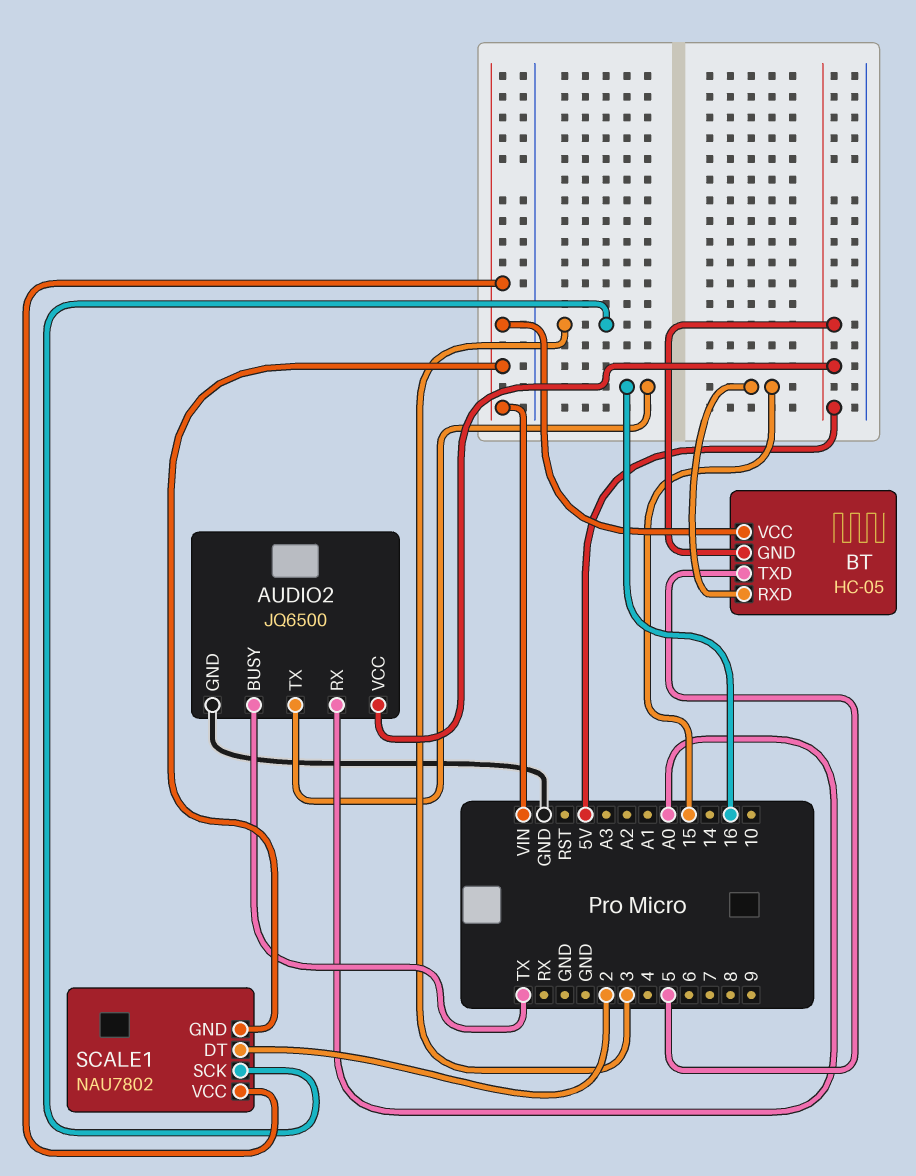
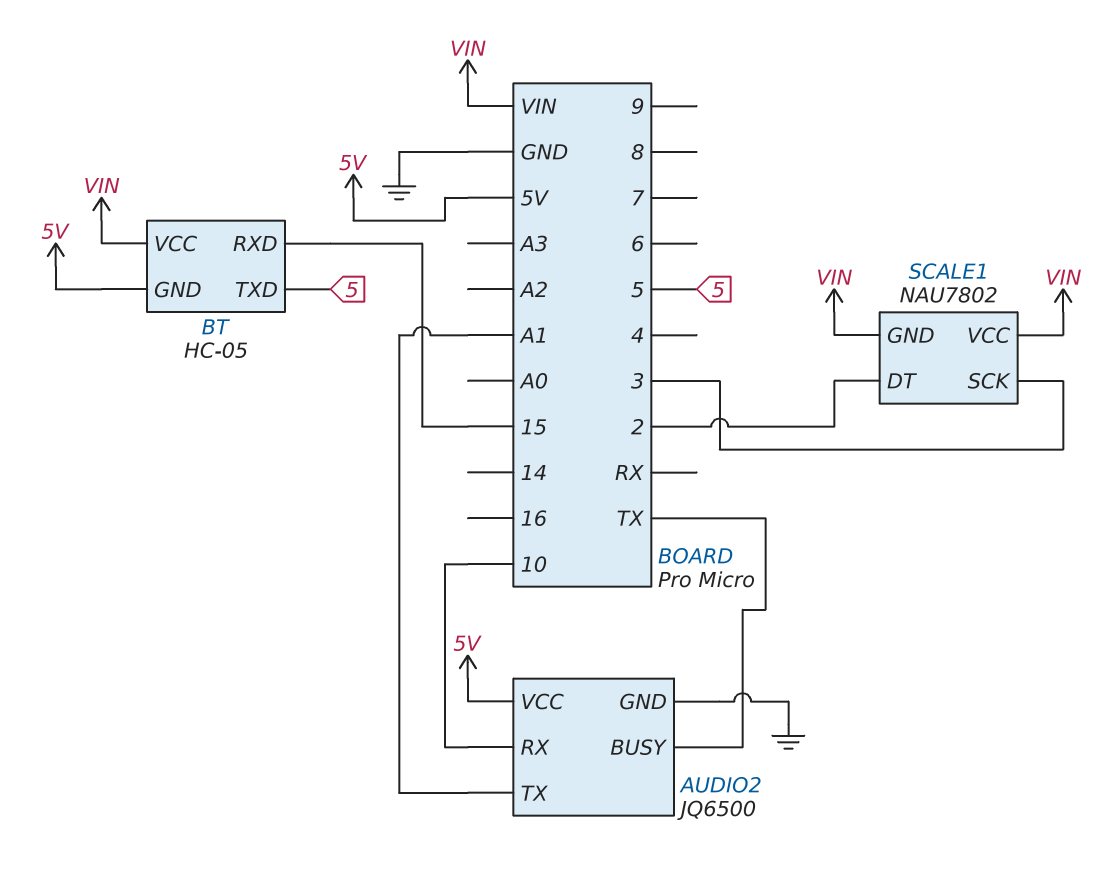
AUDIO2 pin RX: A0 -> 10
AUDIO2 pin TX: 16 -> A1

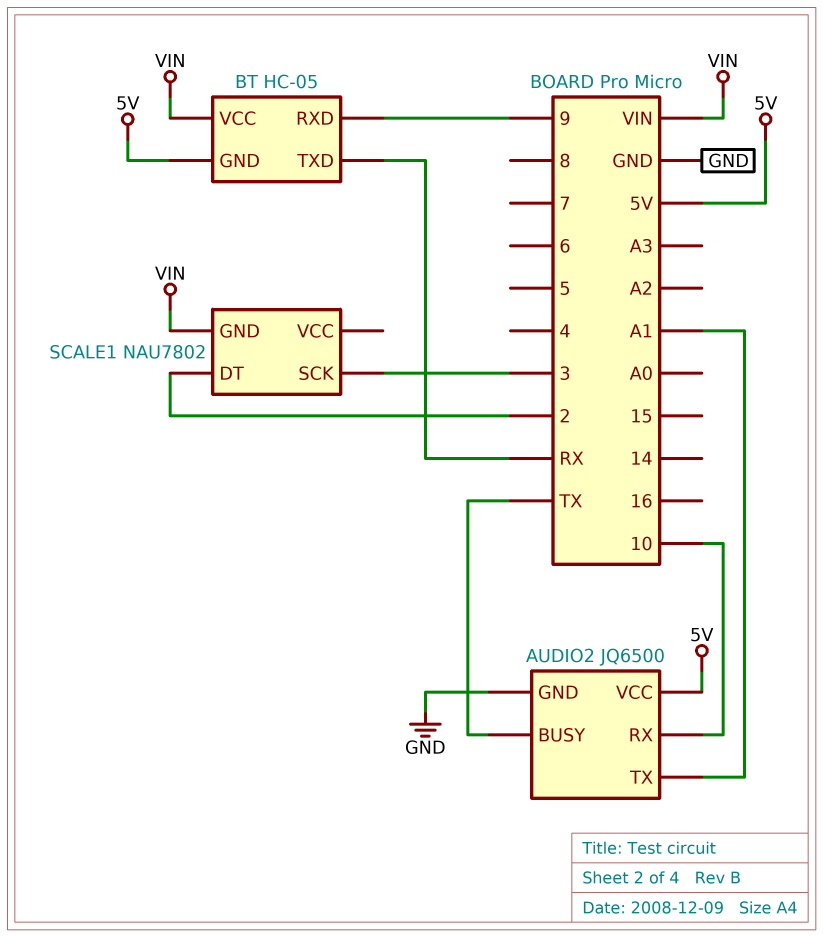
BT pin RXD: 15 -> 9
BT pin TXD: 5 -> RX
SCALE1 pin VCC: VIN -> none

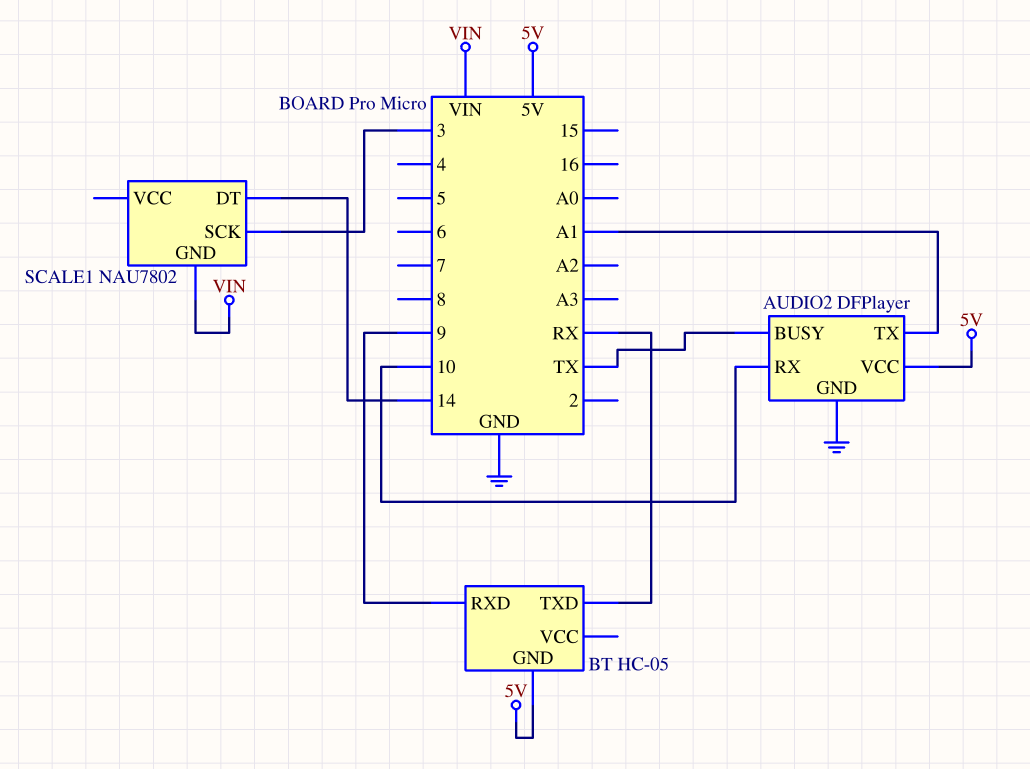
AUDIO2: JQ6500 -> DFPlayer
BT pin VCC: VIN -> none
SCALE1 pin DT: 2 -> 14

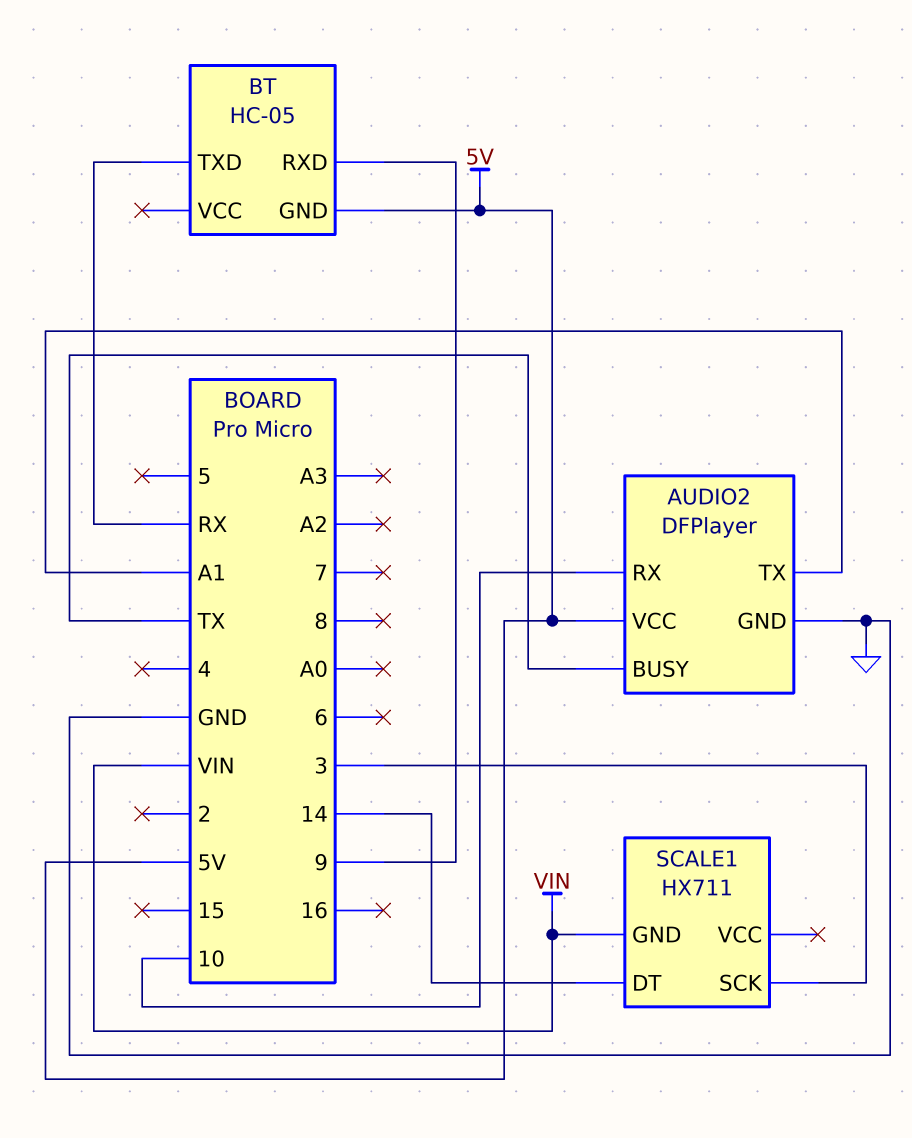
SCALE1: NAU7802 -> HX711

